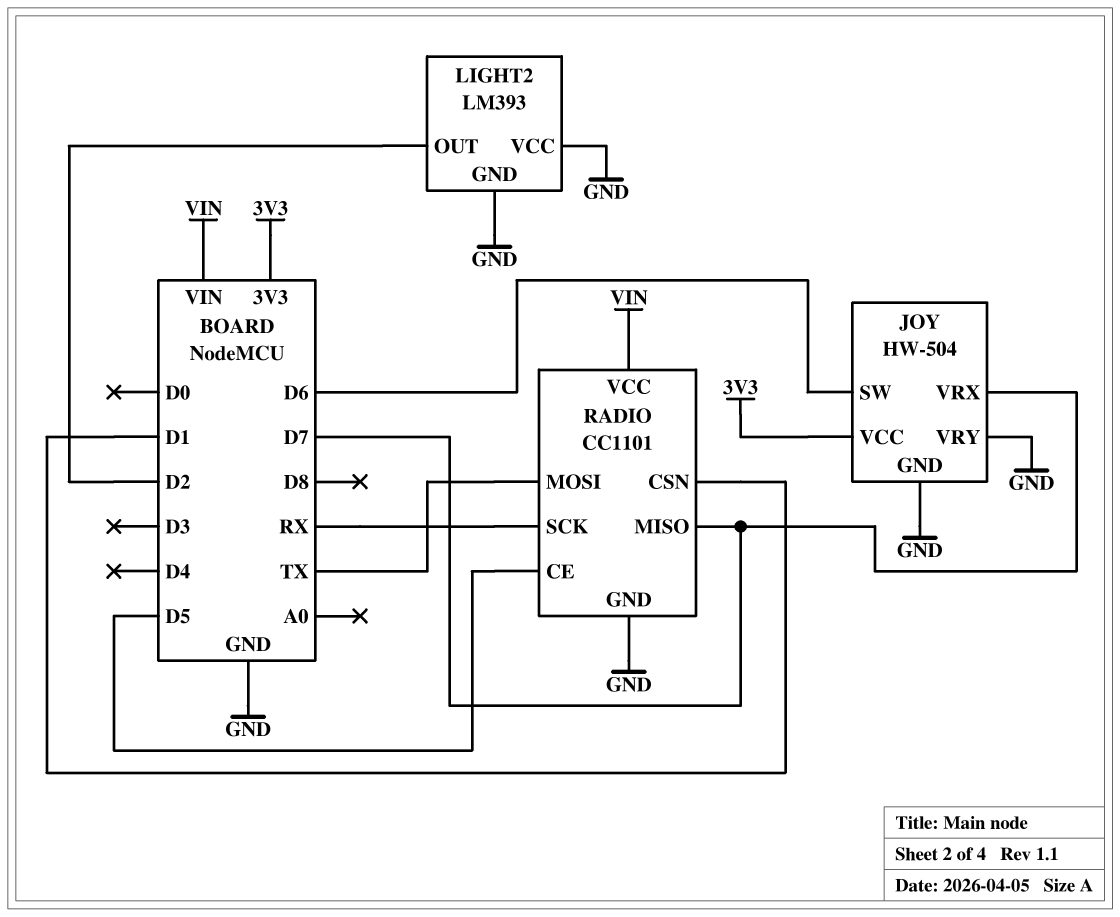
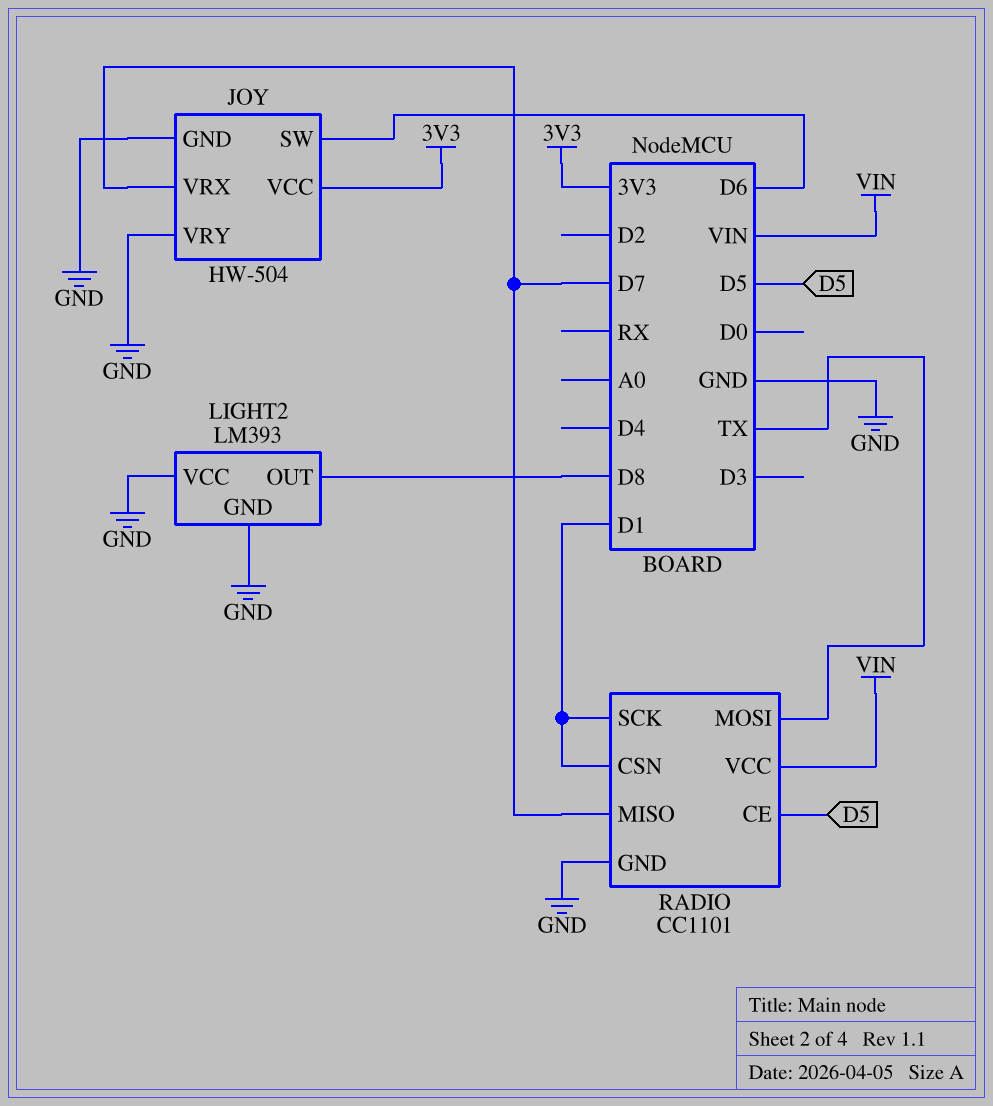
LIGHT2 pin OUT: D2 -> D8
RADIO pin SCK: RX -> D1

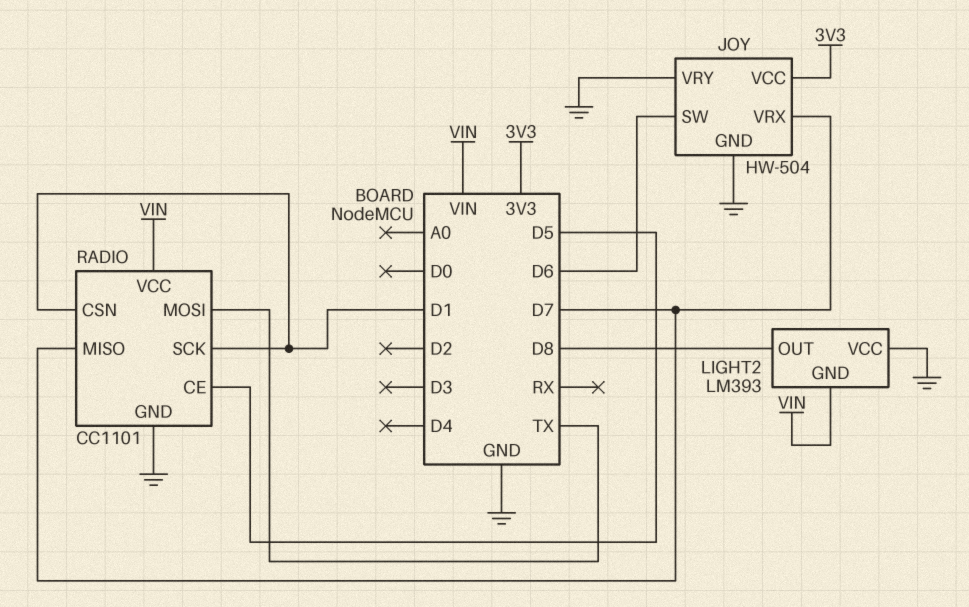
LIGHT2 pin GND: GND -> VIN

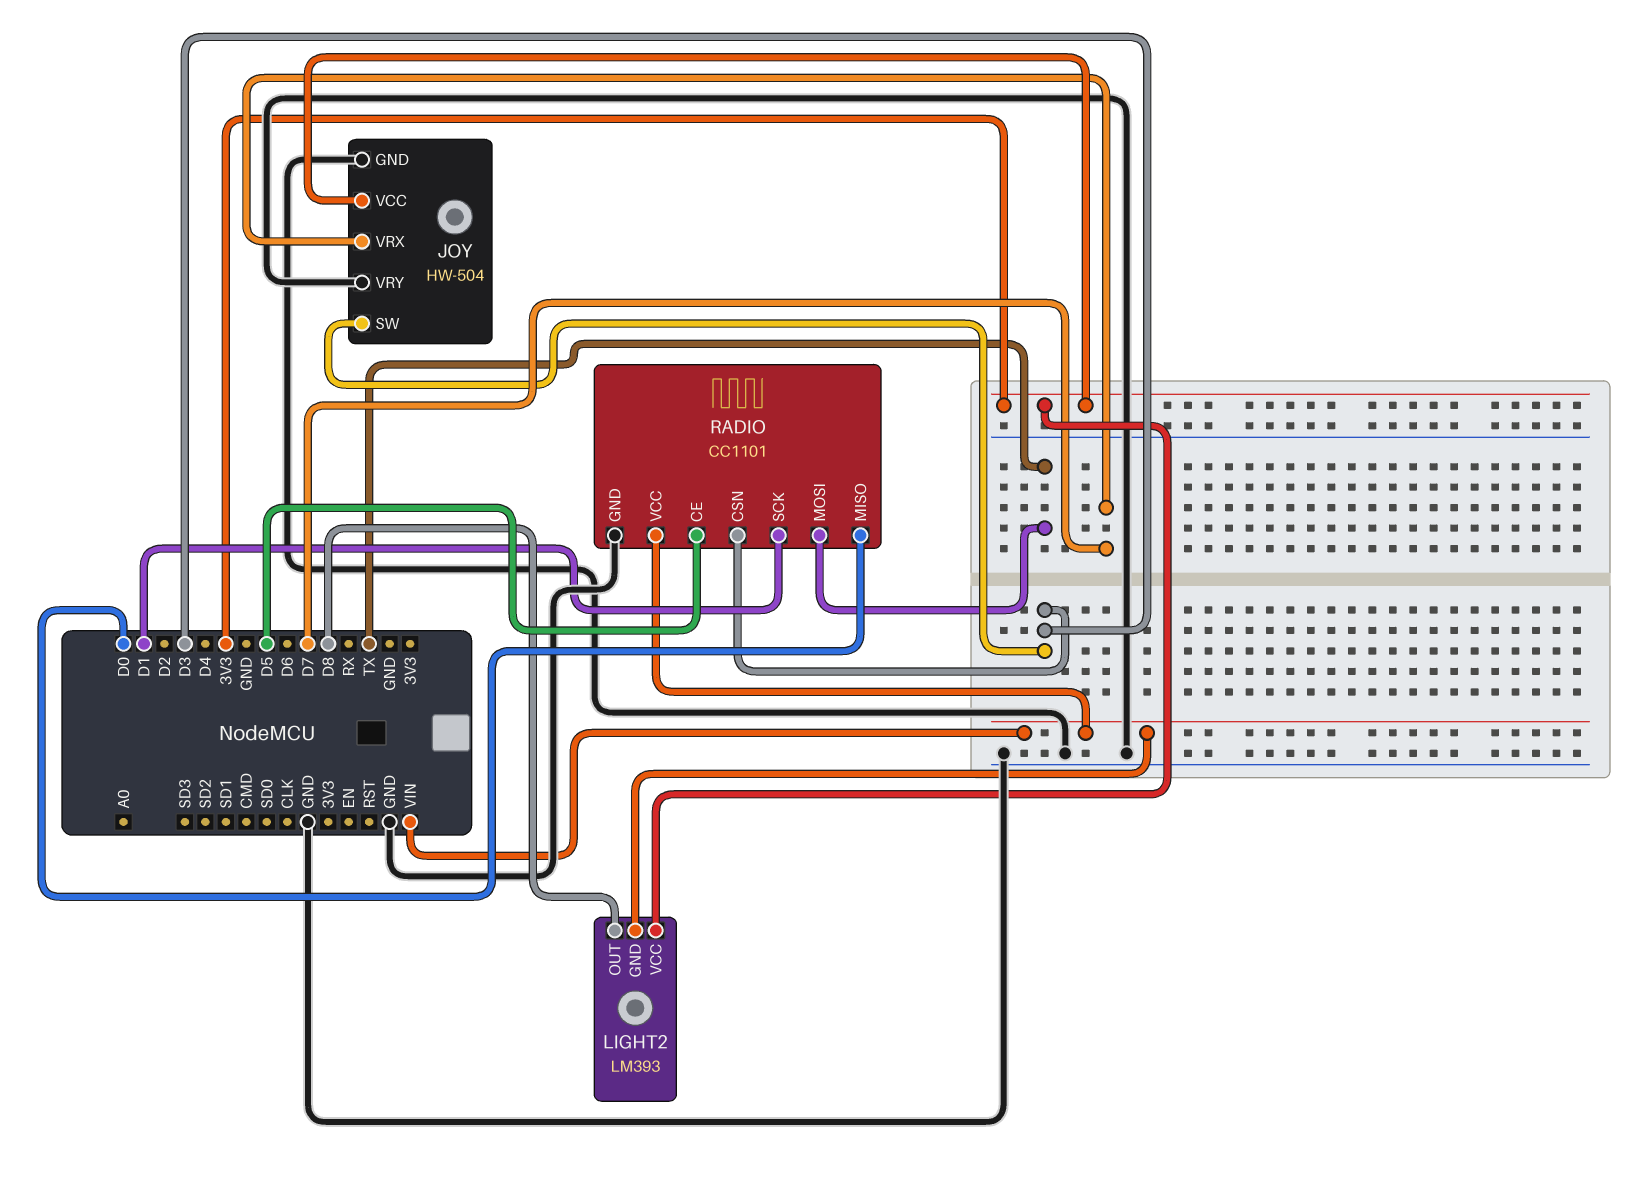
JOY pin SW: D6 -> D3
LIGHT2 pin VCC: GND -> 3V3
RADIO pin CSN: D1 -> D3
RADIO pin MISO: D7 -> D0

